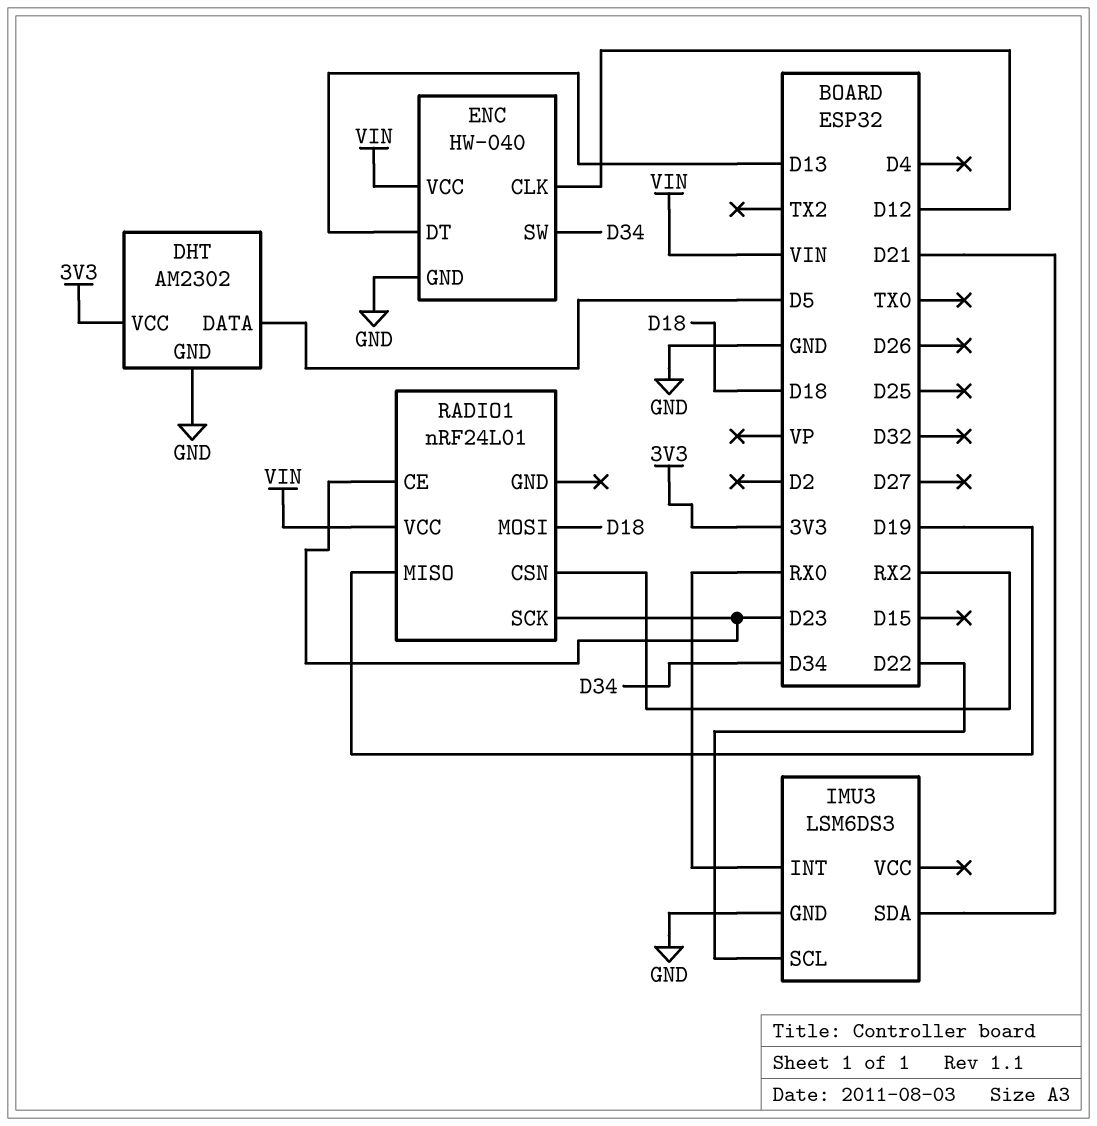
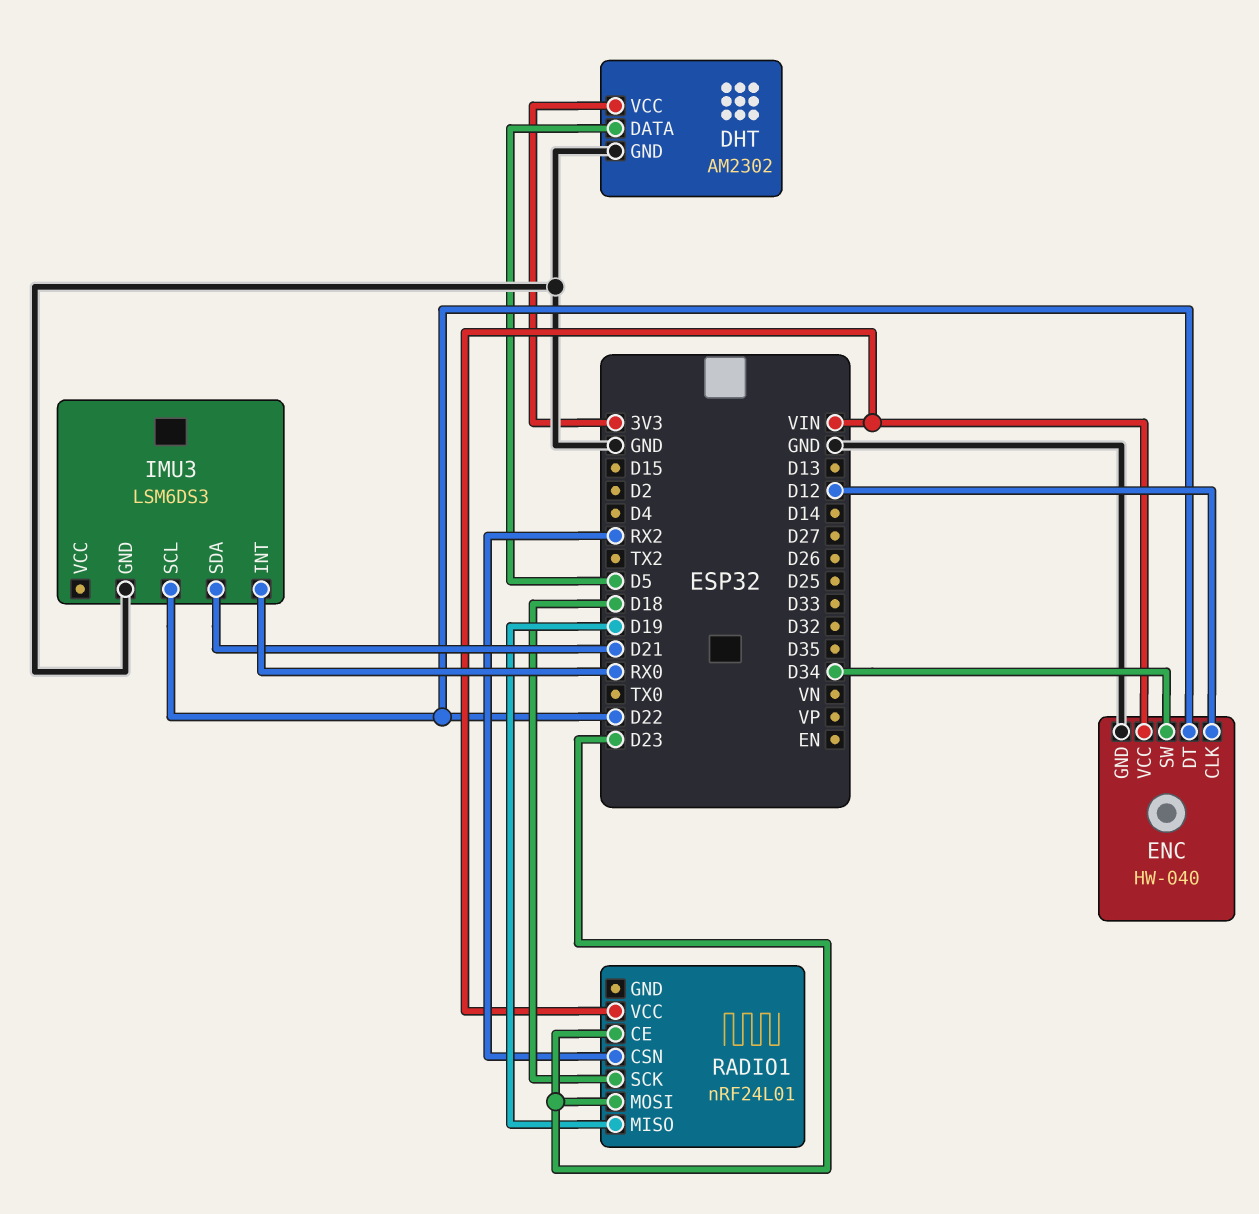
ENC pin DT: D13 -> D22
RADIO1 pin MOSI: D18 -> D23
RADIO1 pin SCK: D23 -> D18

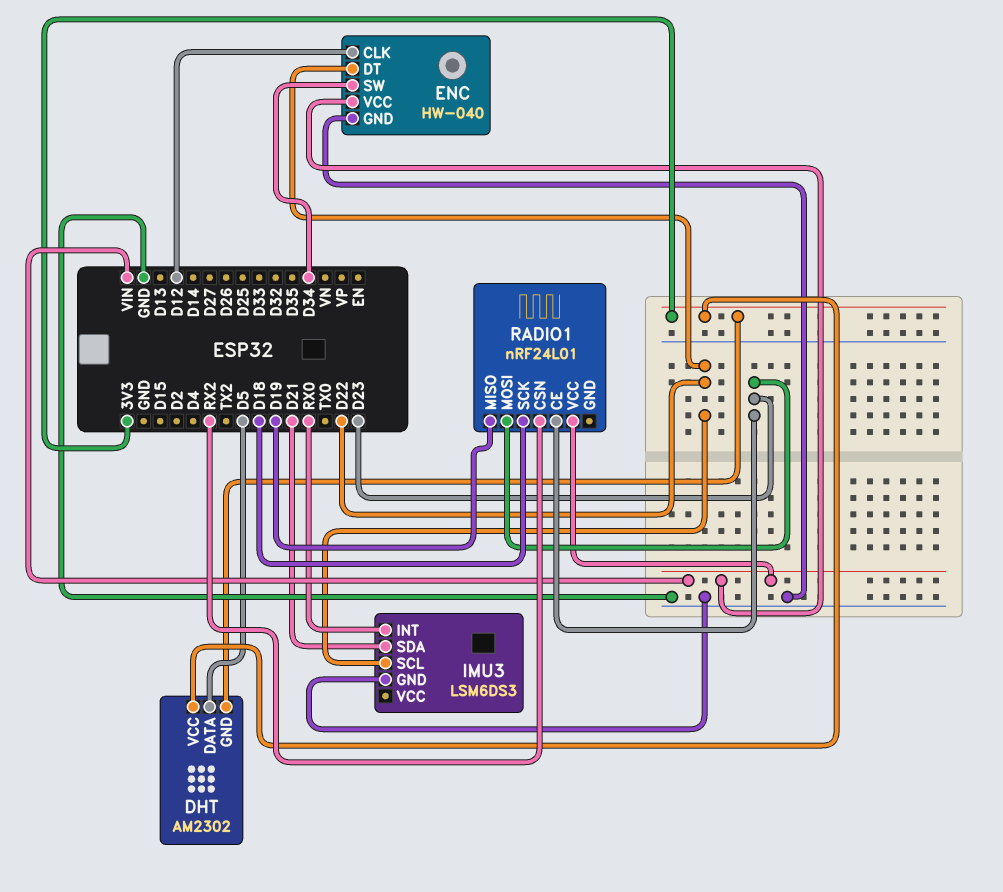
DHT pin GND: GND -> 3V3

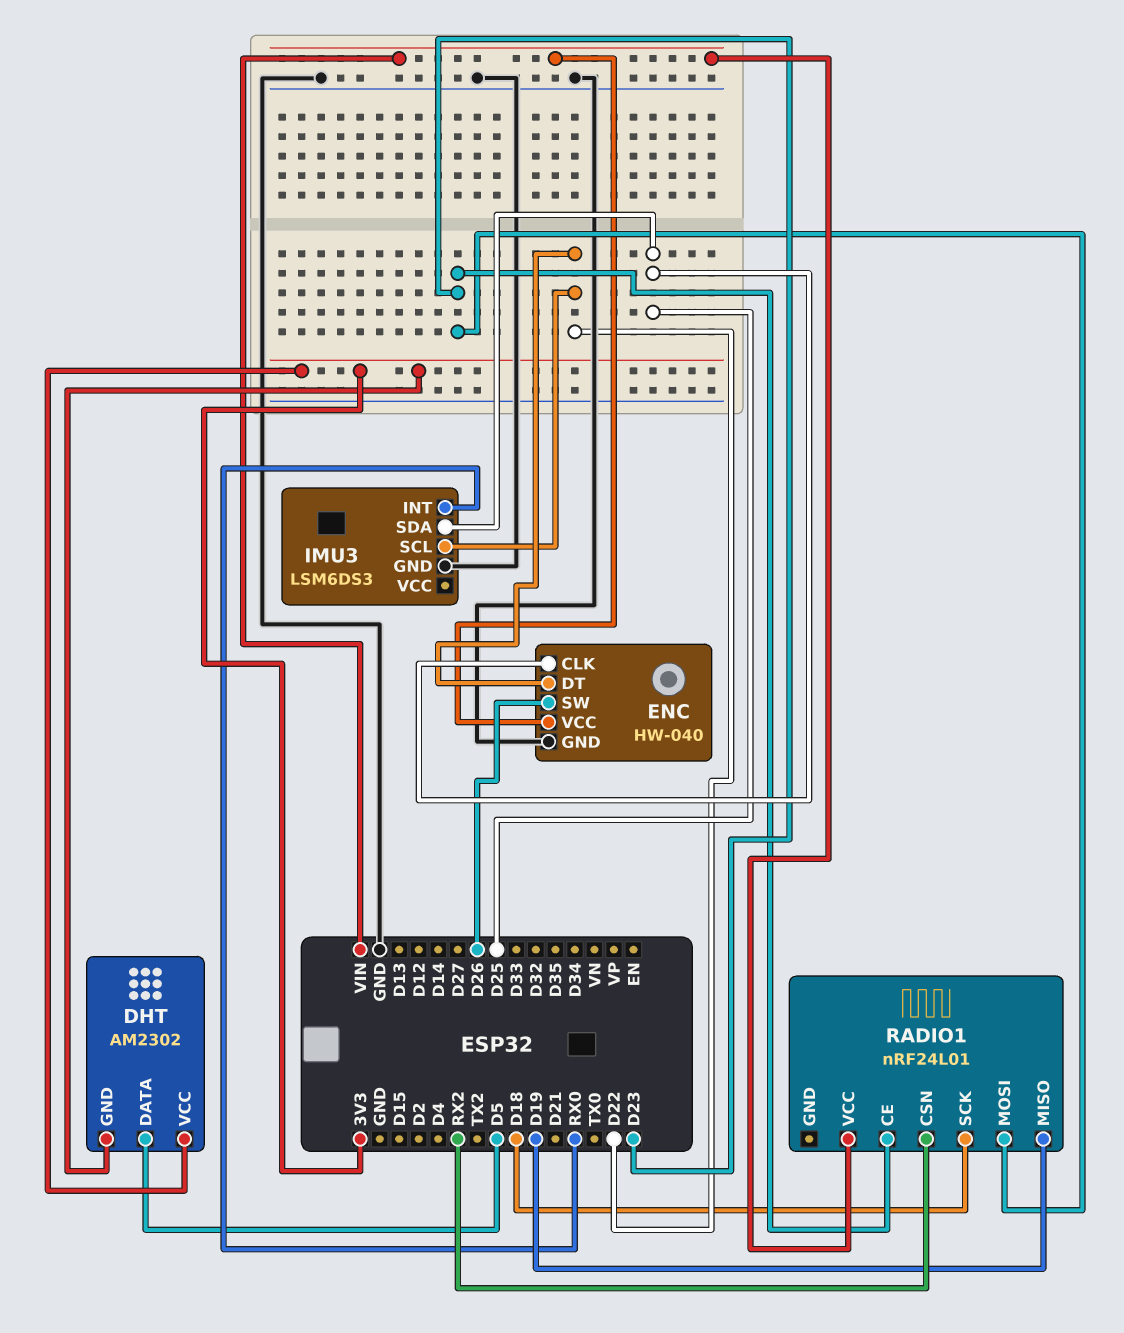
ENC pin CLK: D12 -> D25
ENC pin SW: D34 -> D26
IMU3 pin SDA: D21 -> D25

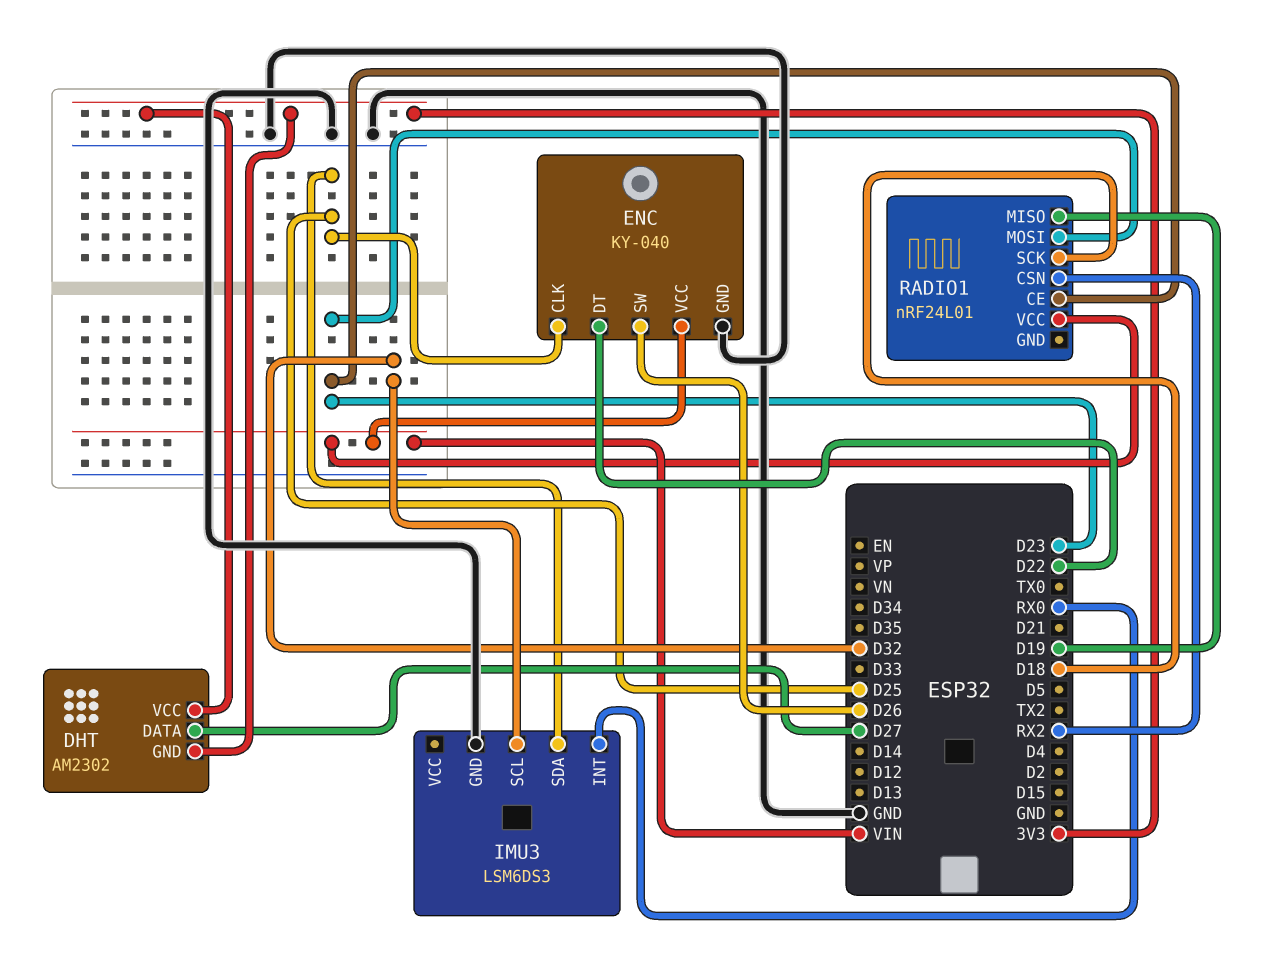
DHT pin DATA: D5 -> D27
ENC: HW-040 -> KY-040
IMU3 pin SCL: D22 -> D32

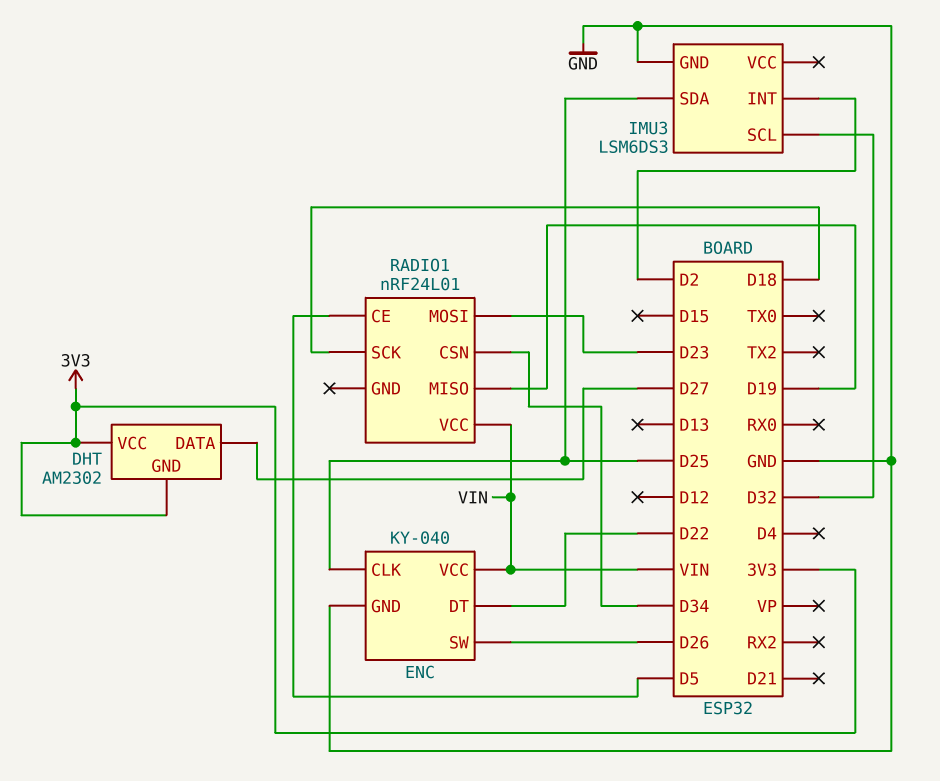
IMU3 pin INT: RX0 -> D2
RADIO1 pin CE: D23 -> D5
RADIO1 pin CSN: RX2 -> D34

